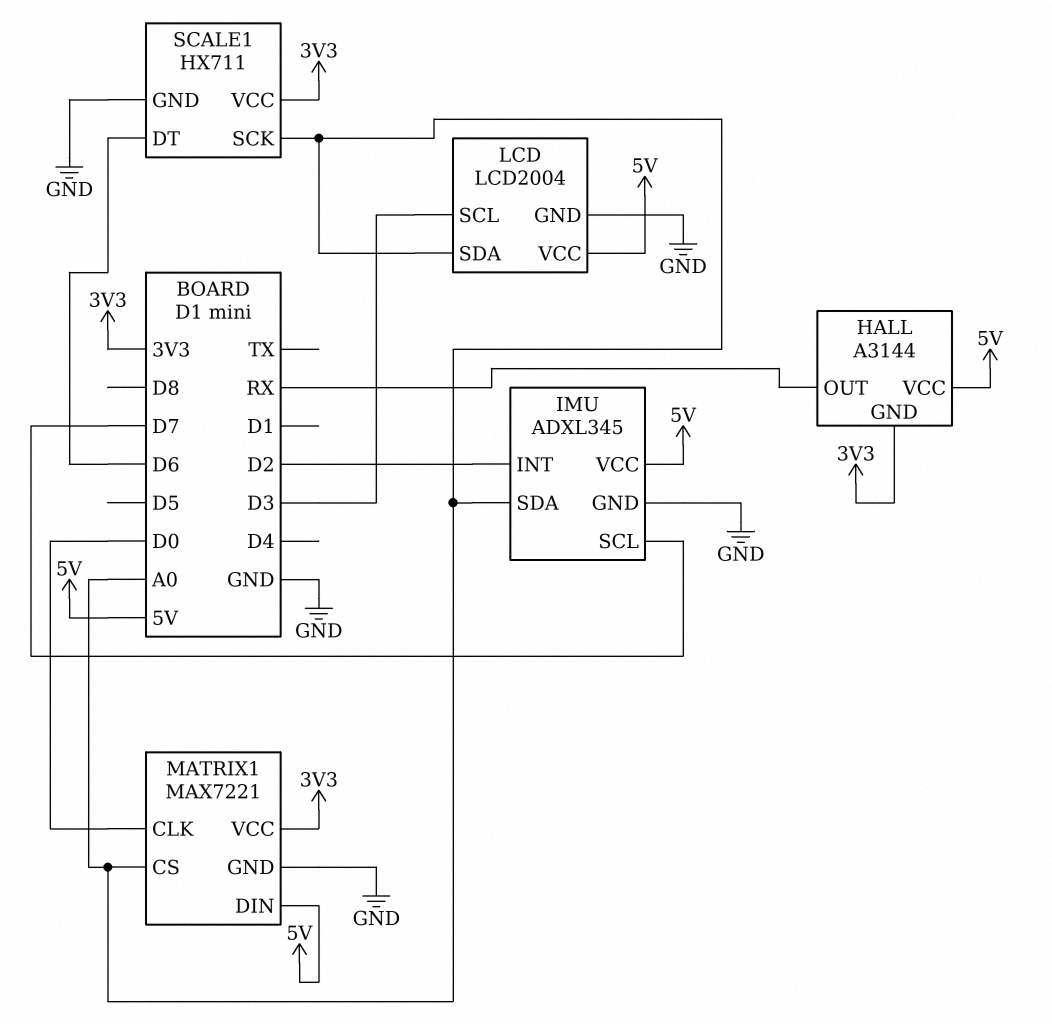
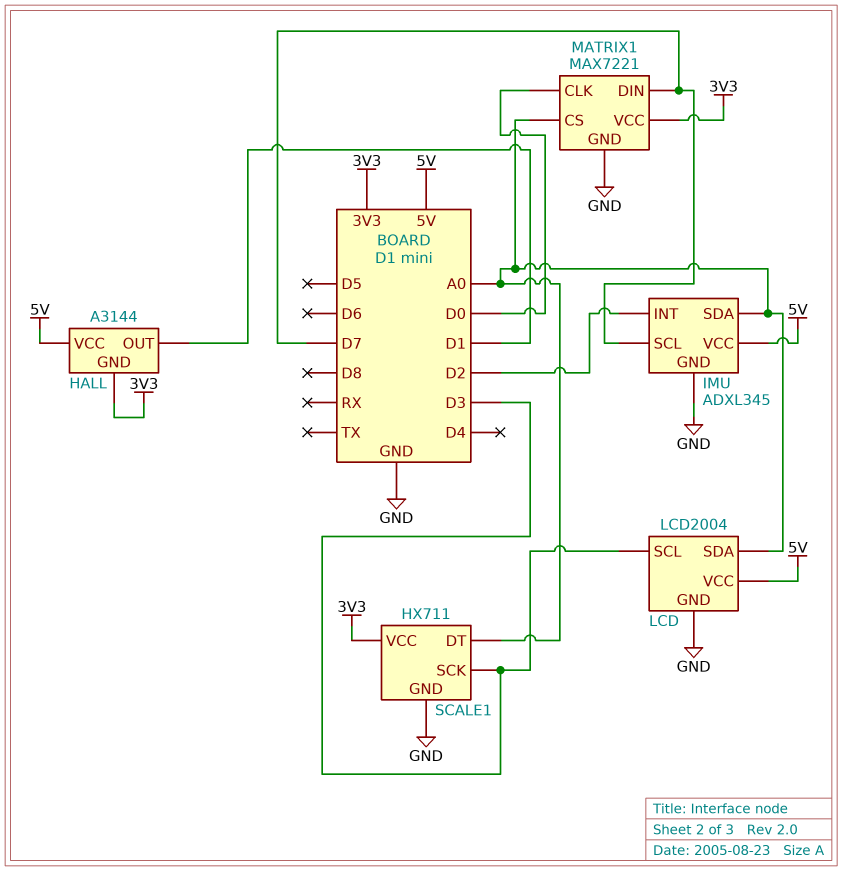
HALL pin OUT: RX -> D1
MATRIX1 pin DIN: 5V -> D7
SCALE1 pin DT: D6 -> A0
SCALE1 pin SCK: A0 -> D3

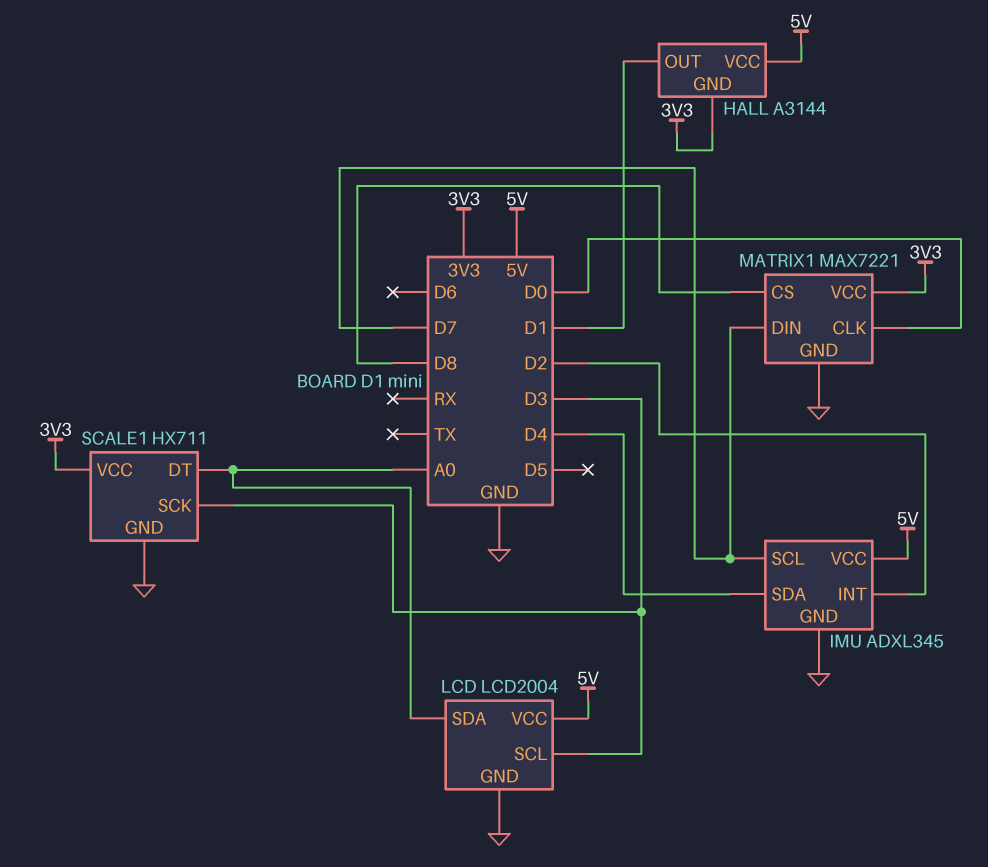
IMU pin SDA: A0 -> D4
MATRIX1 pin CS: A0 -> D8

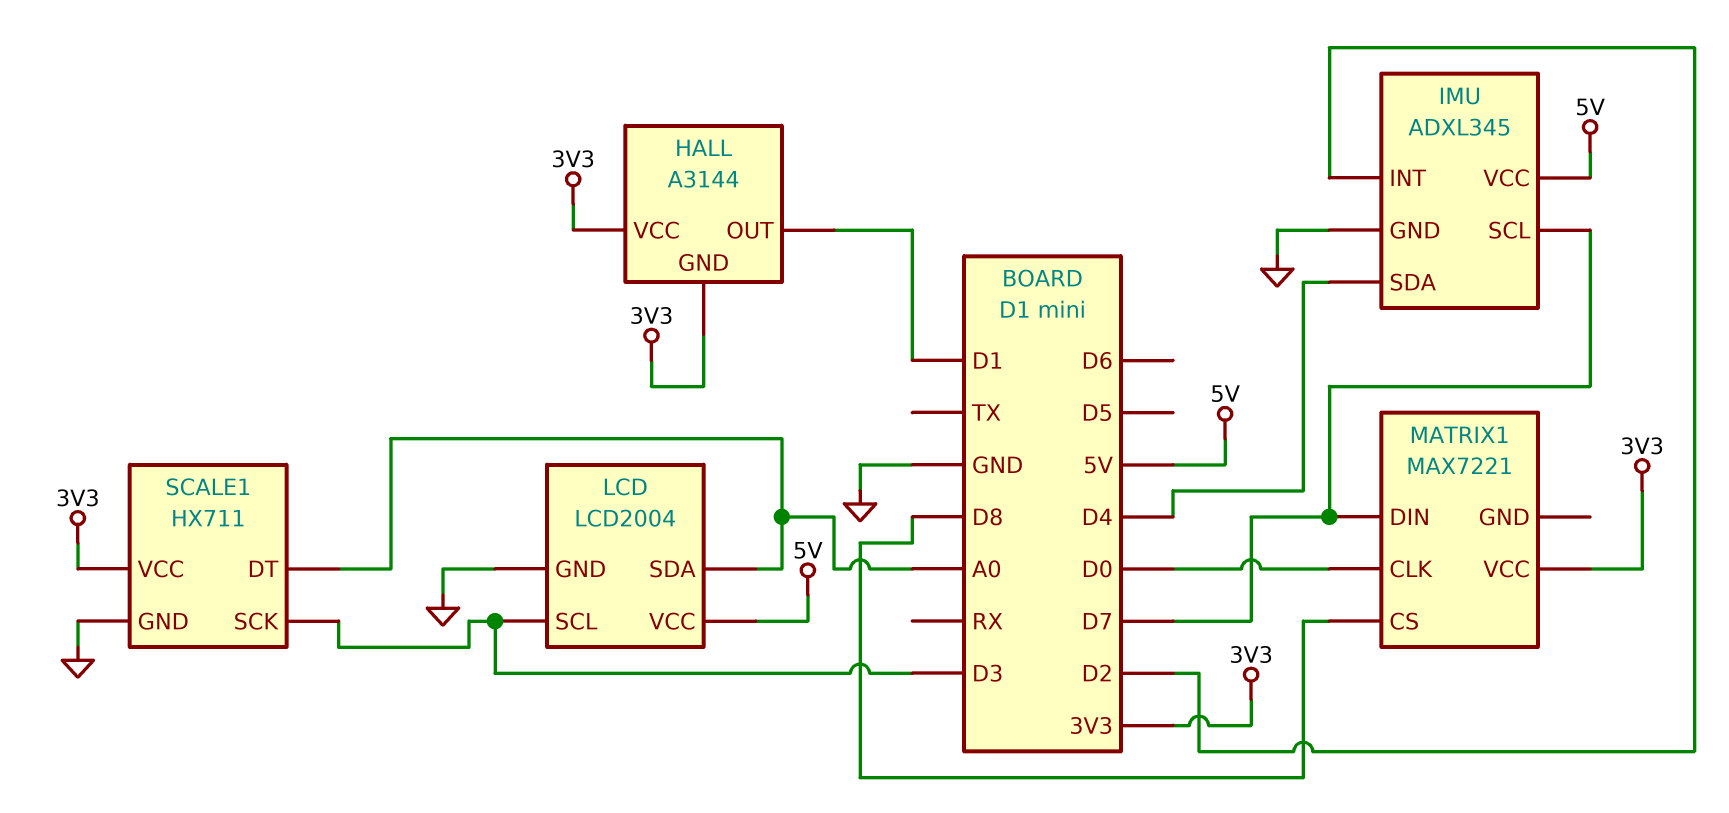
HALL pin VCC: 5V -> 3V3
MATRIX1 pin GND: GND -> none

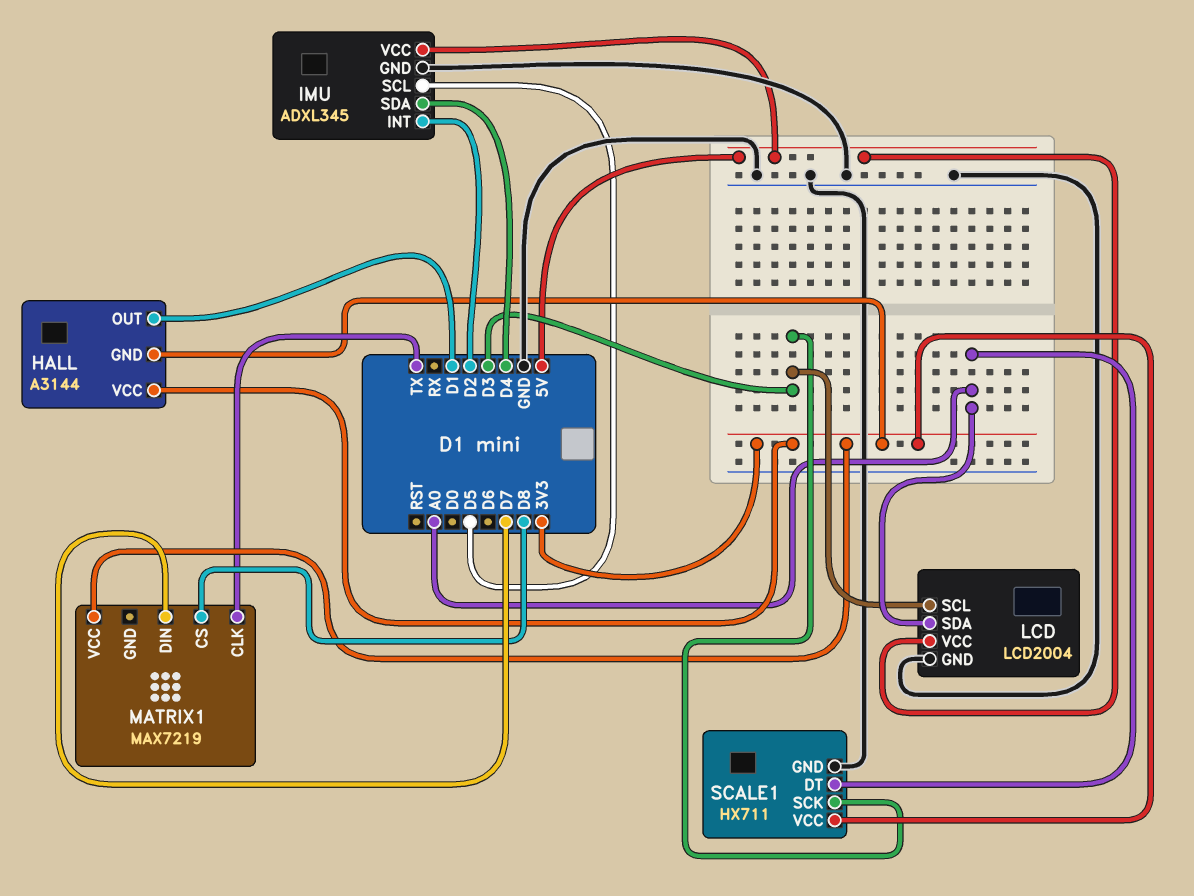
IMU pin SCL: D7 -> D5
MATRIX1: MAX7221 -> MAX7219
MATRIX1 pin CLK: D0 -> TX

